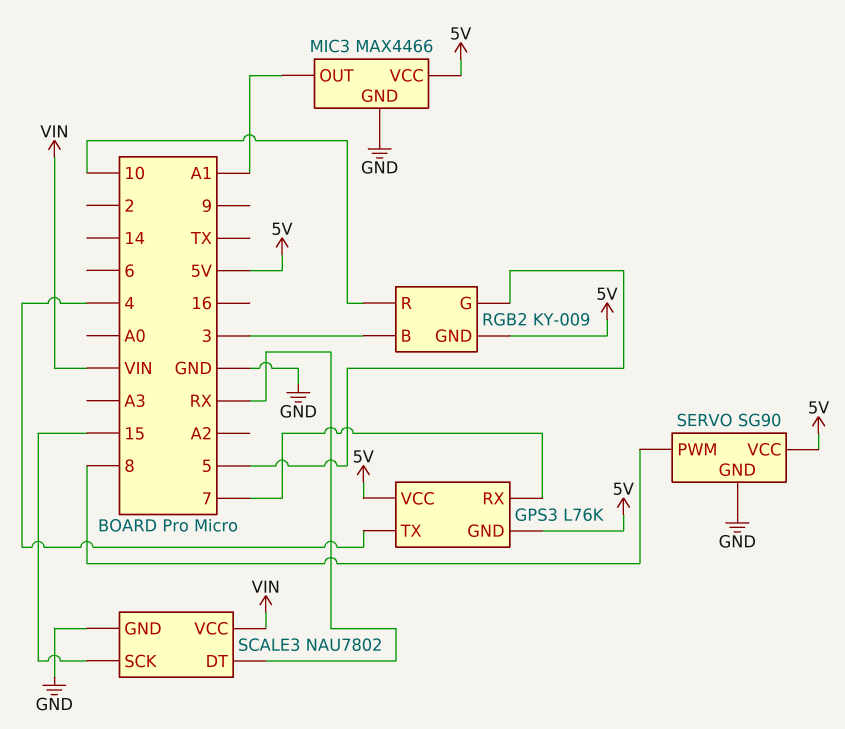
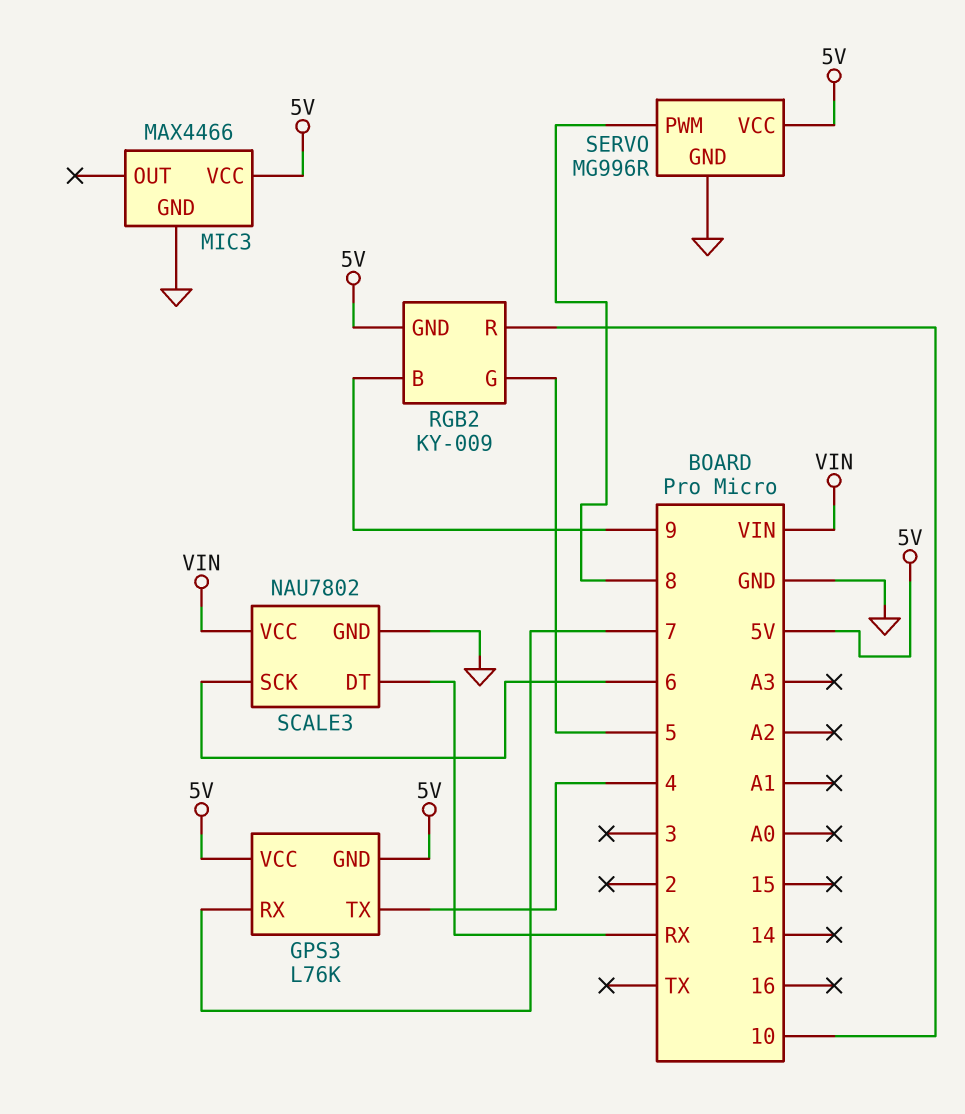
MIC3 pin OUT: A1 -> none
RGB2 pin B: 3 -> 9
SCALE3 pin SCK: 15 -> 6
SERVO: SG90 -> MG996R

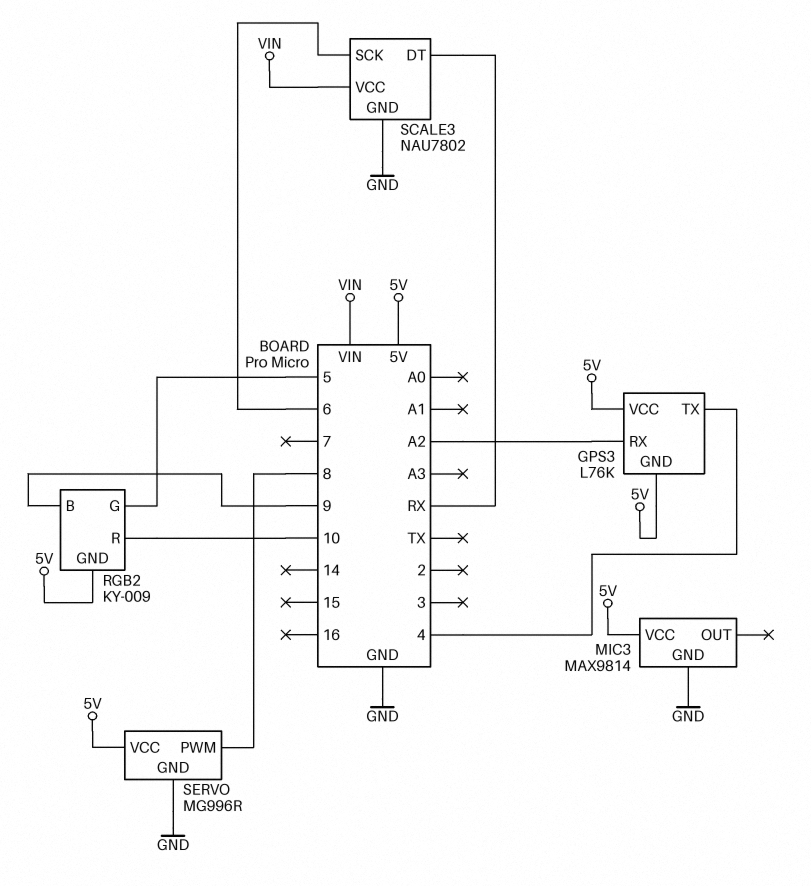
GPS3 pin RX: 7 -> A2
MIC3: MAX4466 -> MAX9814

